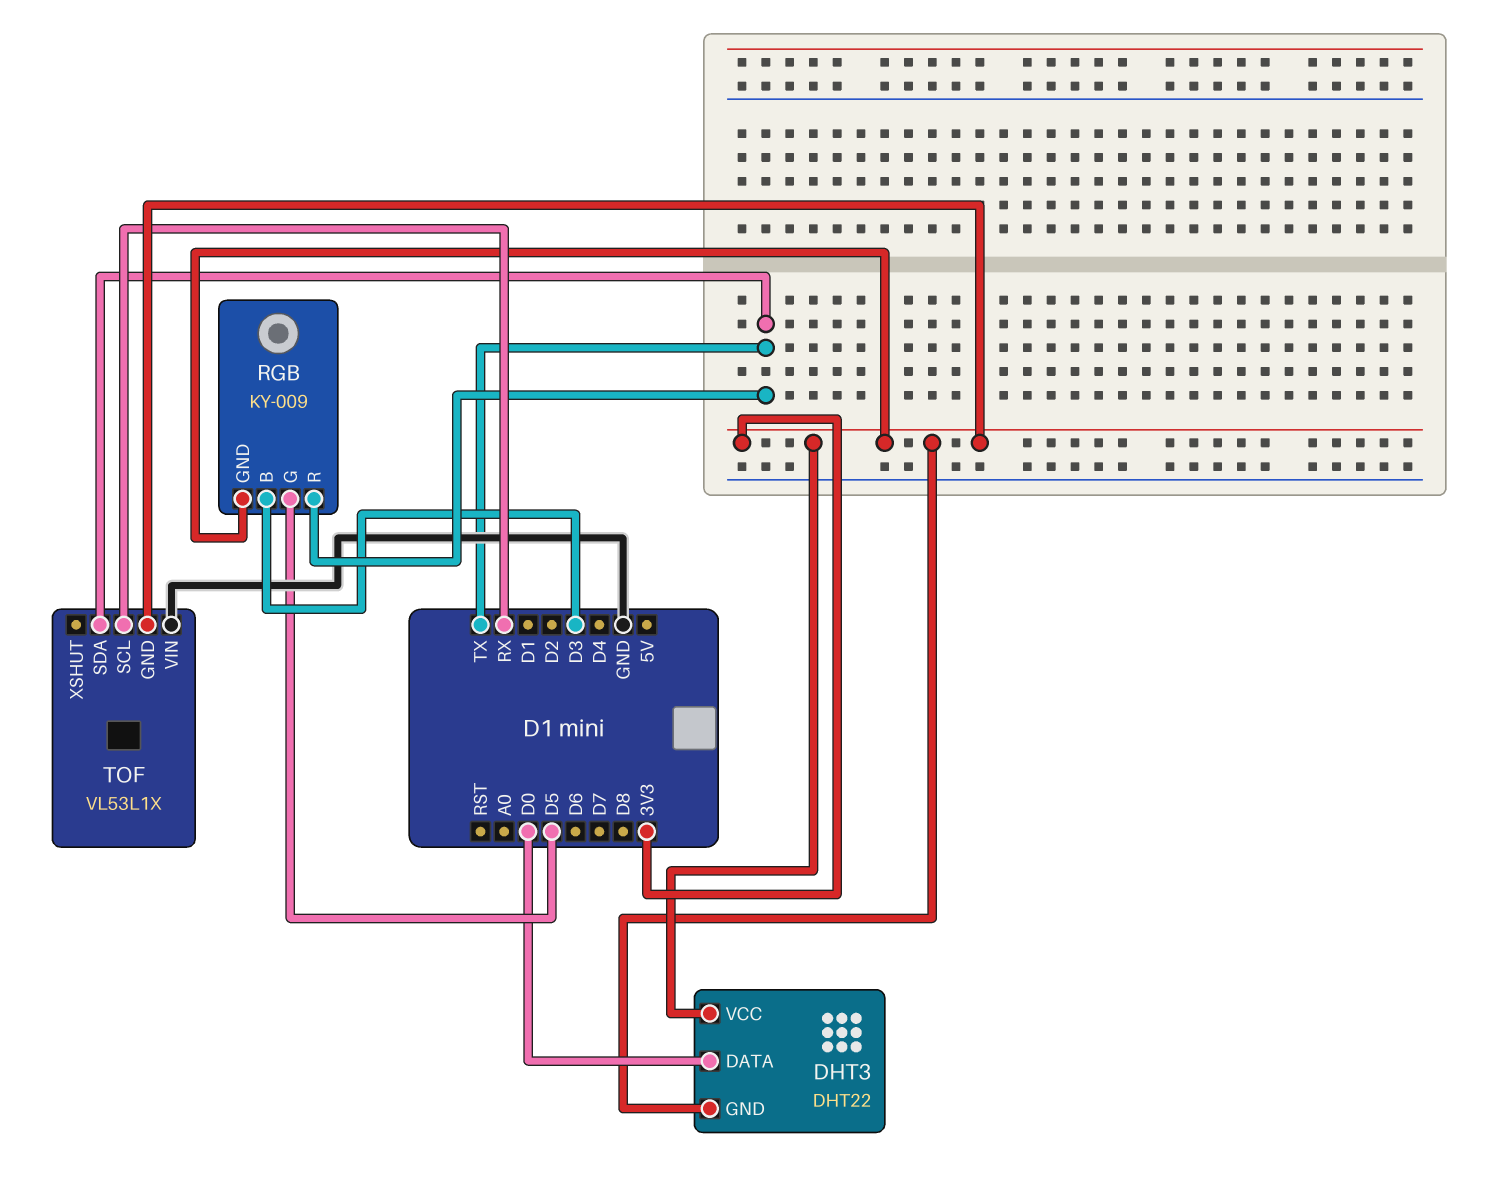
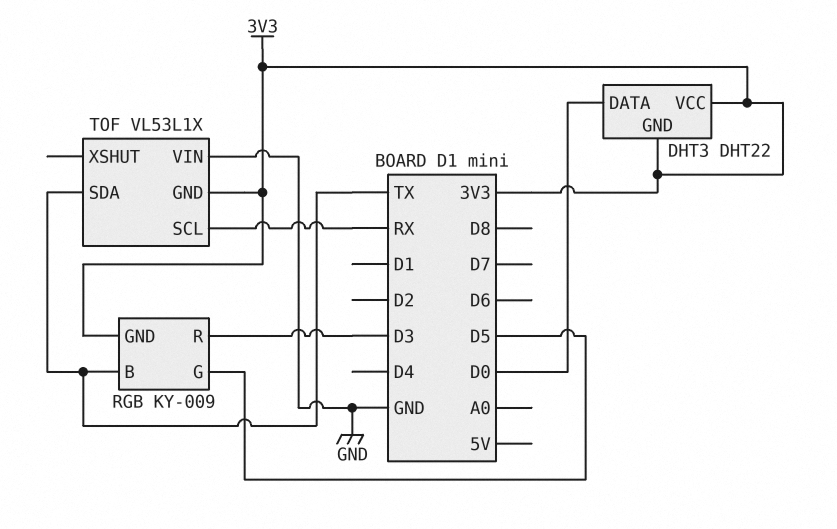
RGB pin B: D3 -> TX
RGB pin R: TX -> D3

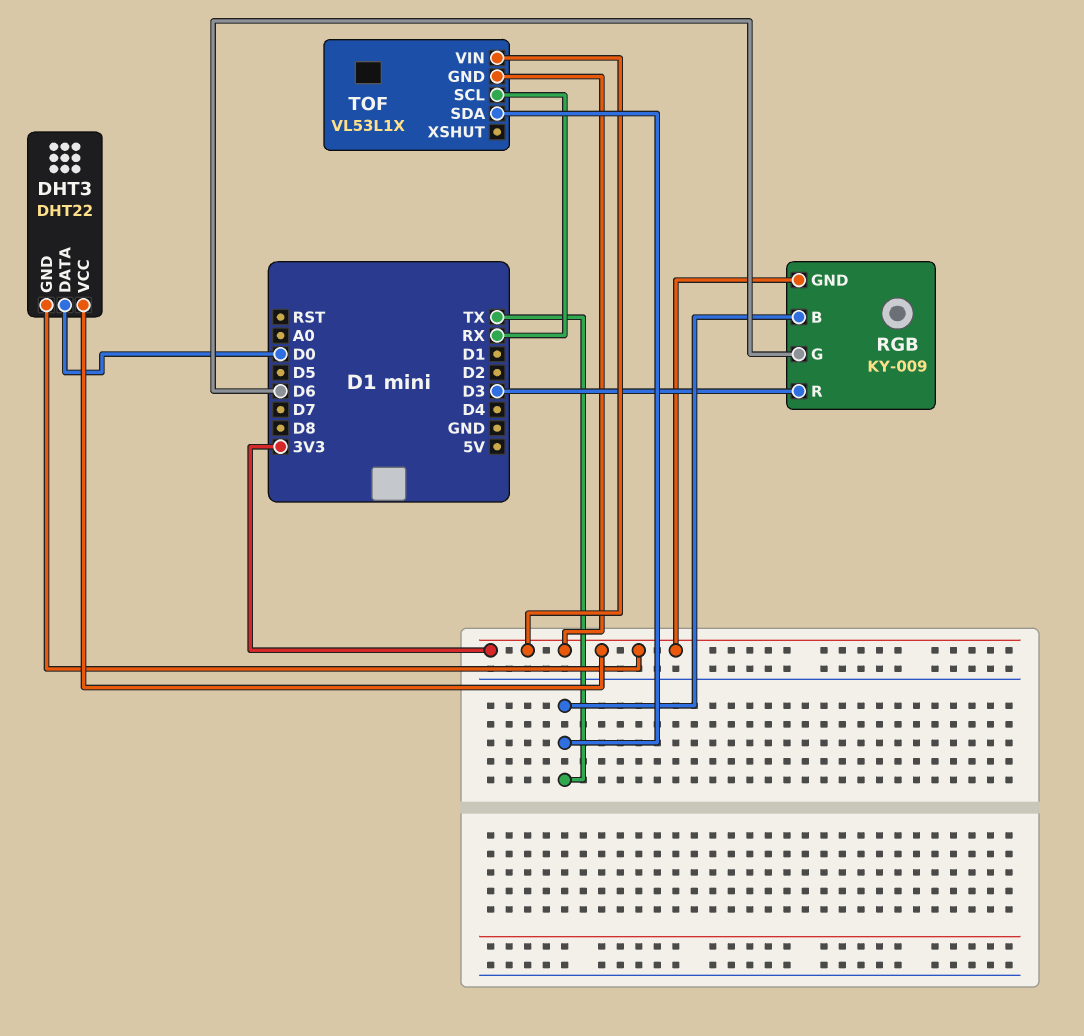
RGB pin G: D5 -> D6
TOF pin VIN: GND -> 3V3

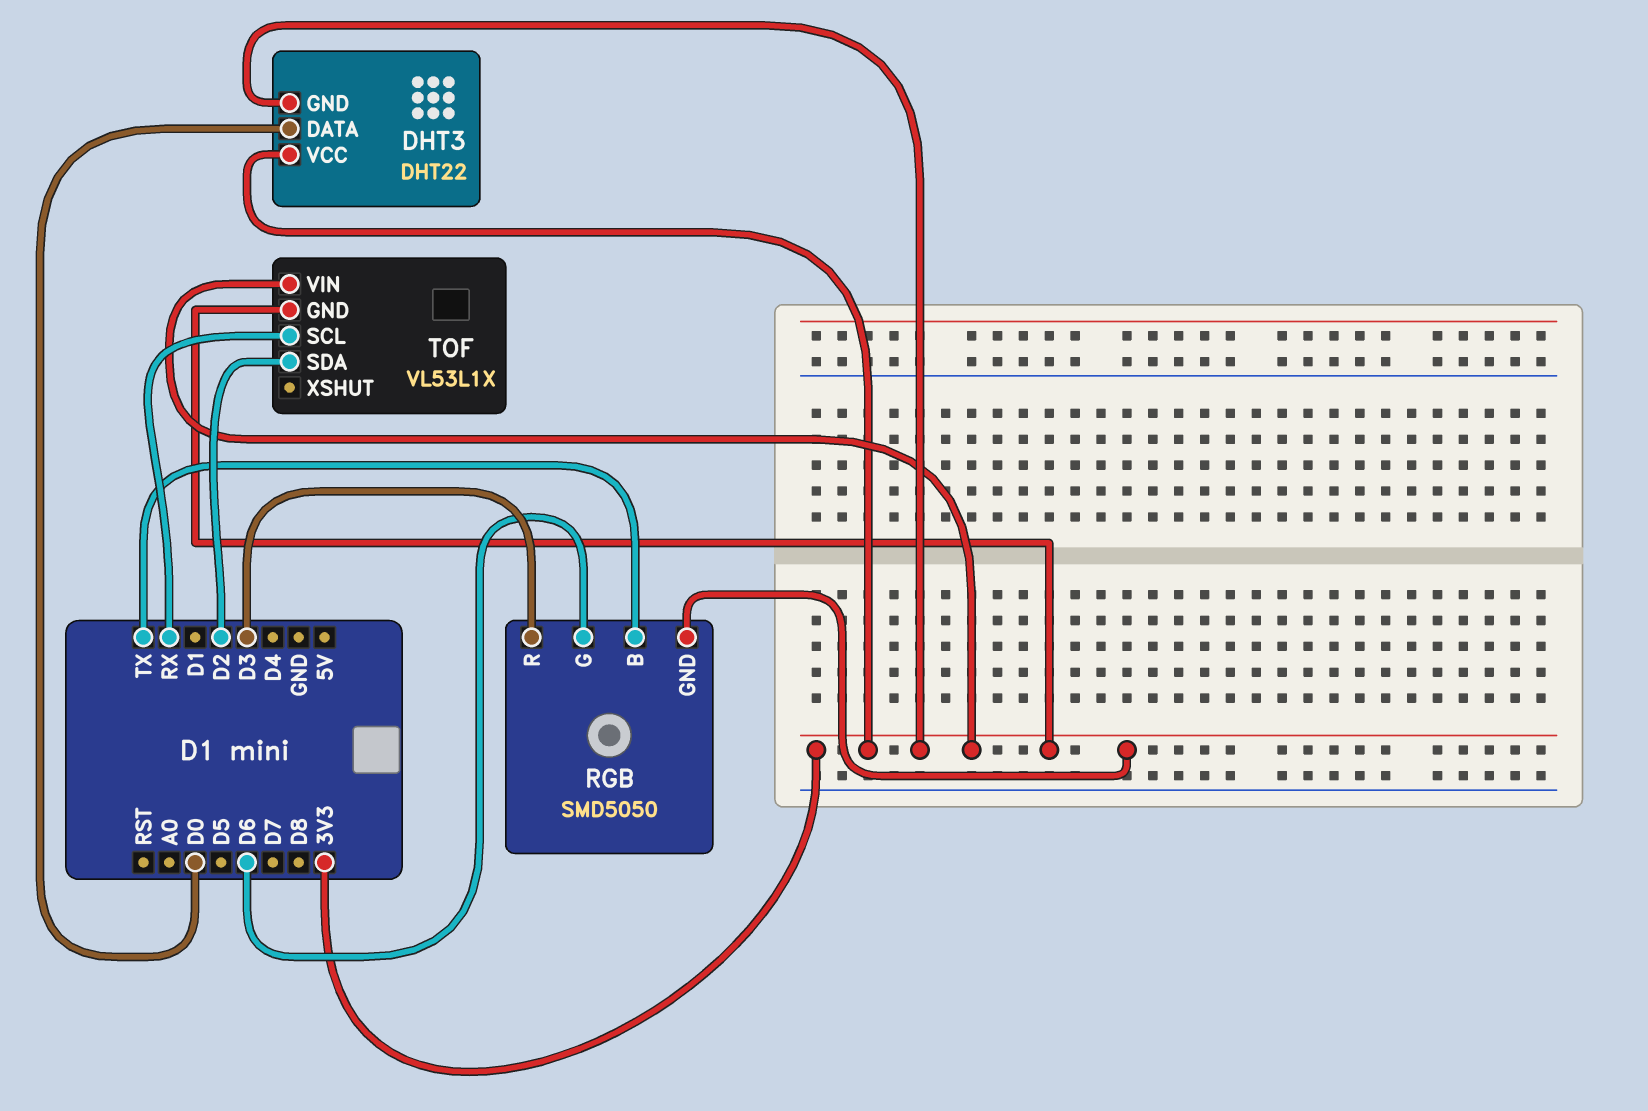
RGB: KY-009 -> SMD5050
TOF pin SDA: TX -> D2

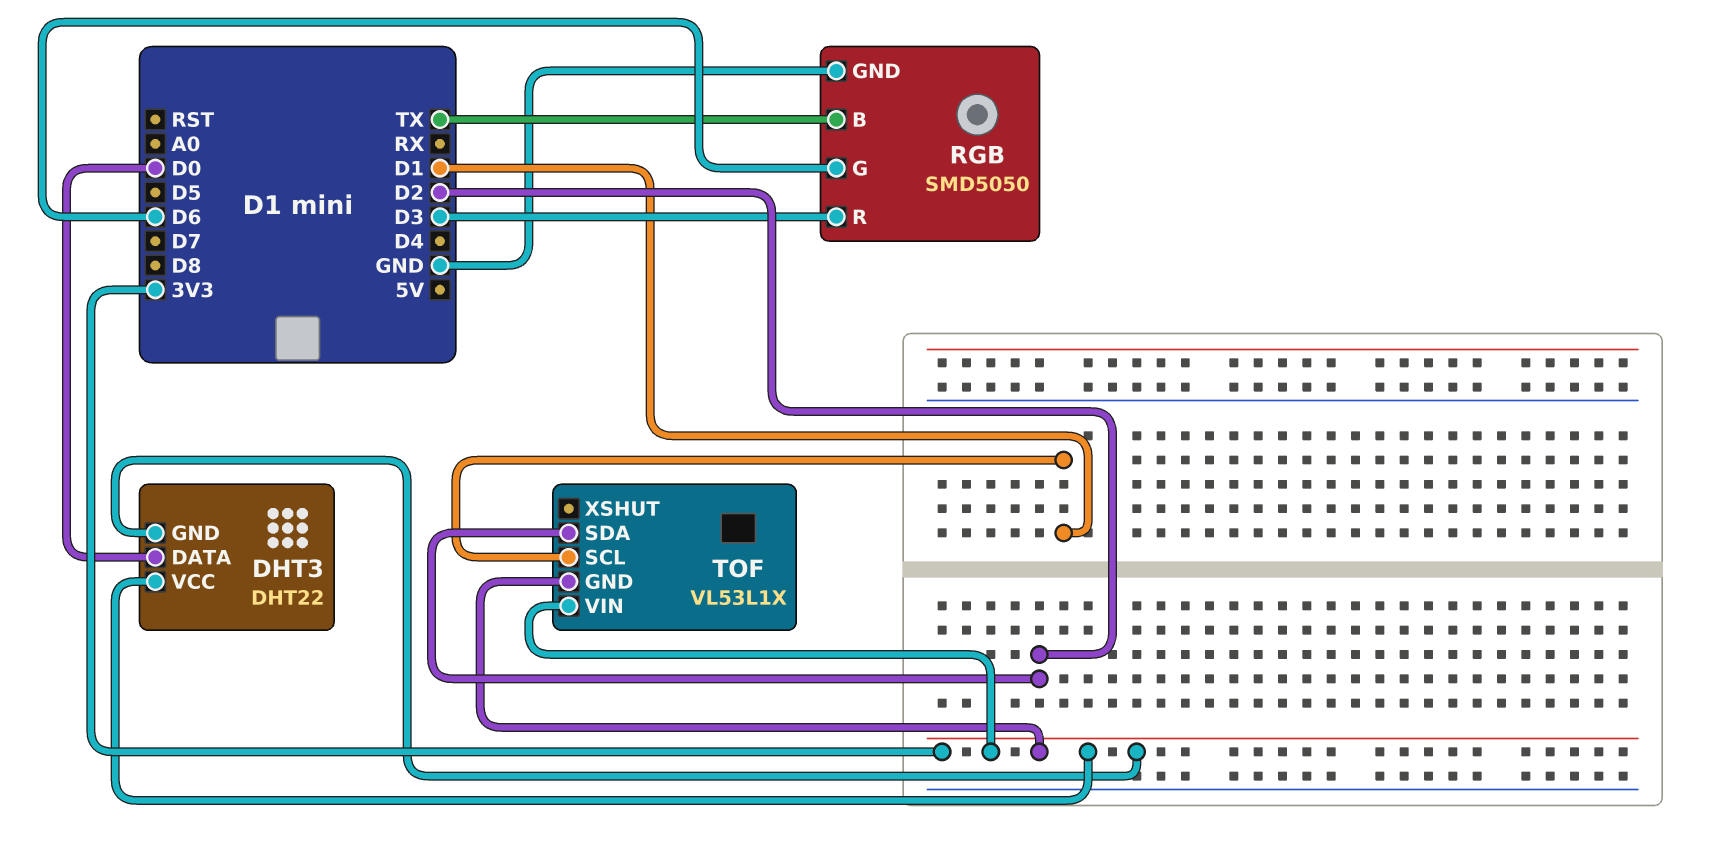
RGB pin GND: 3V3 -> GND
TOF pin SCL: RX -> D1

